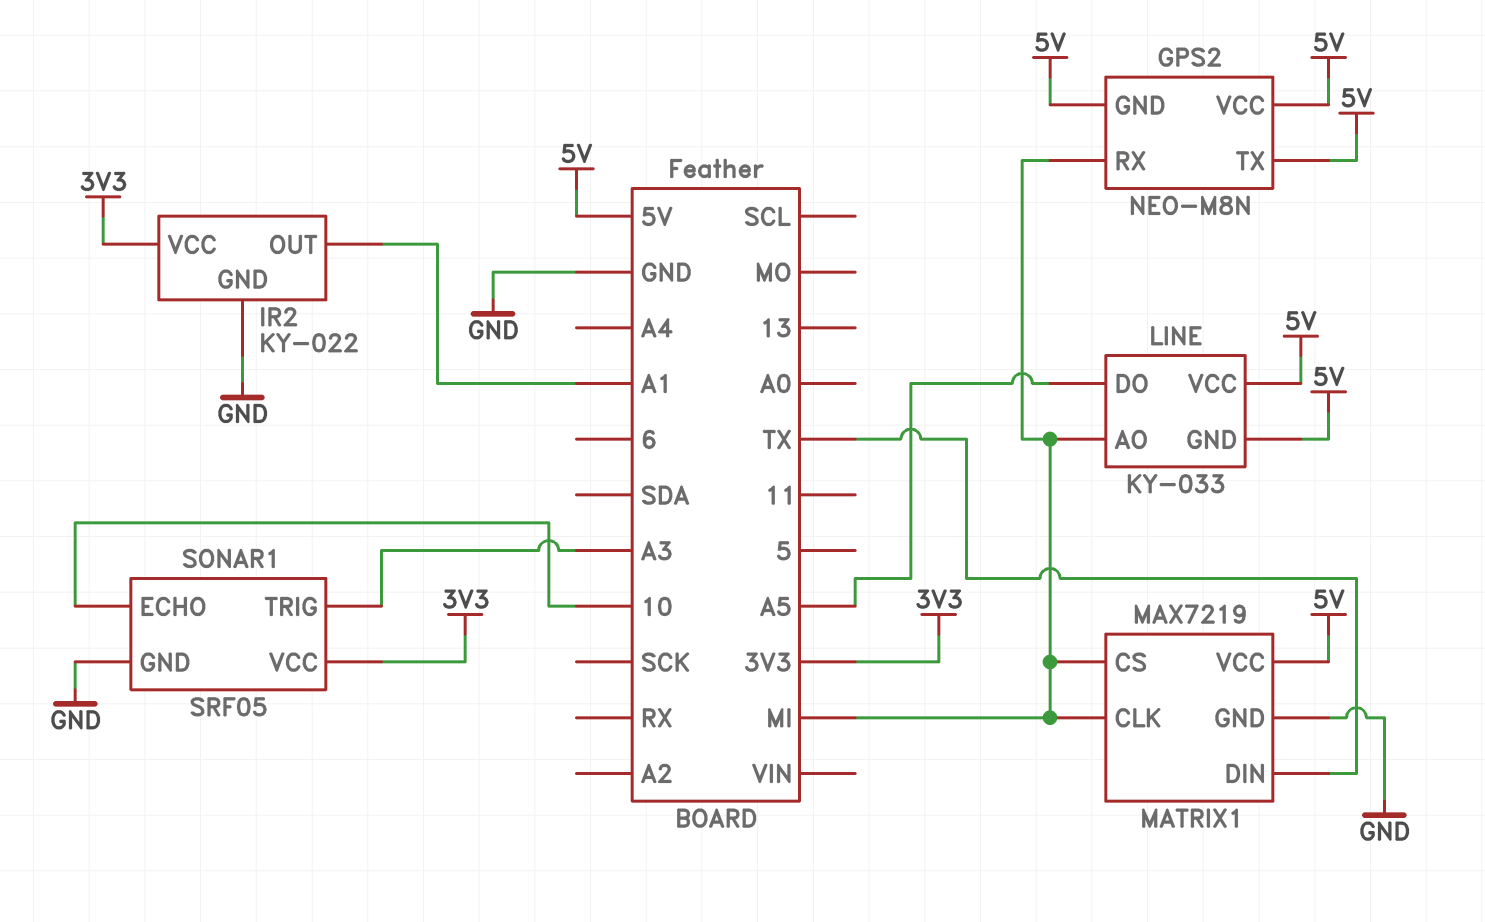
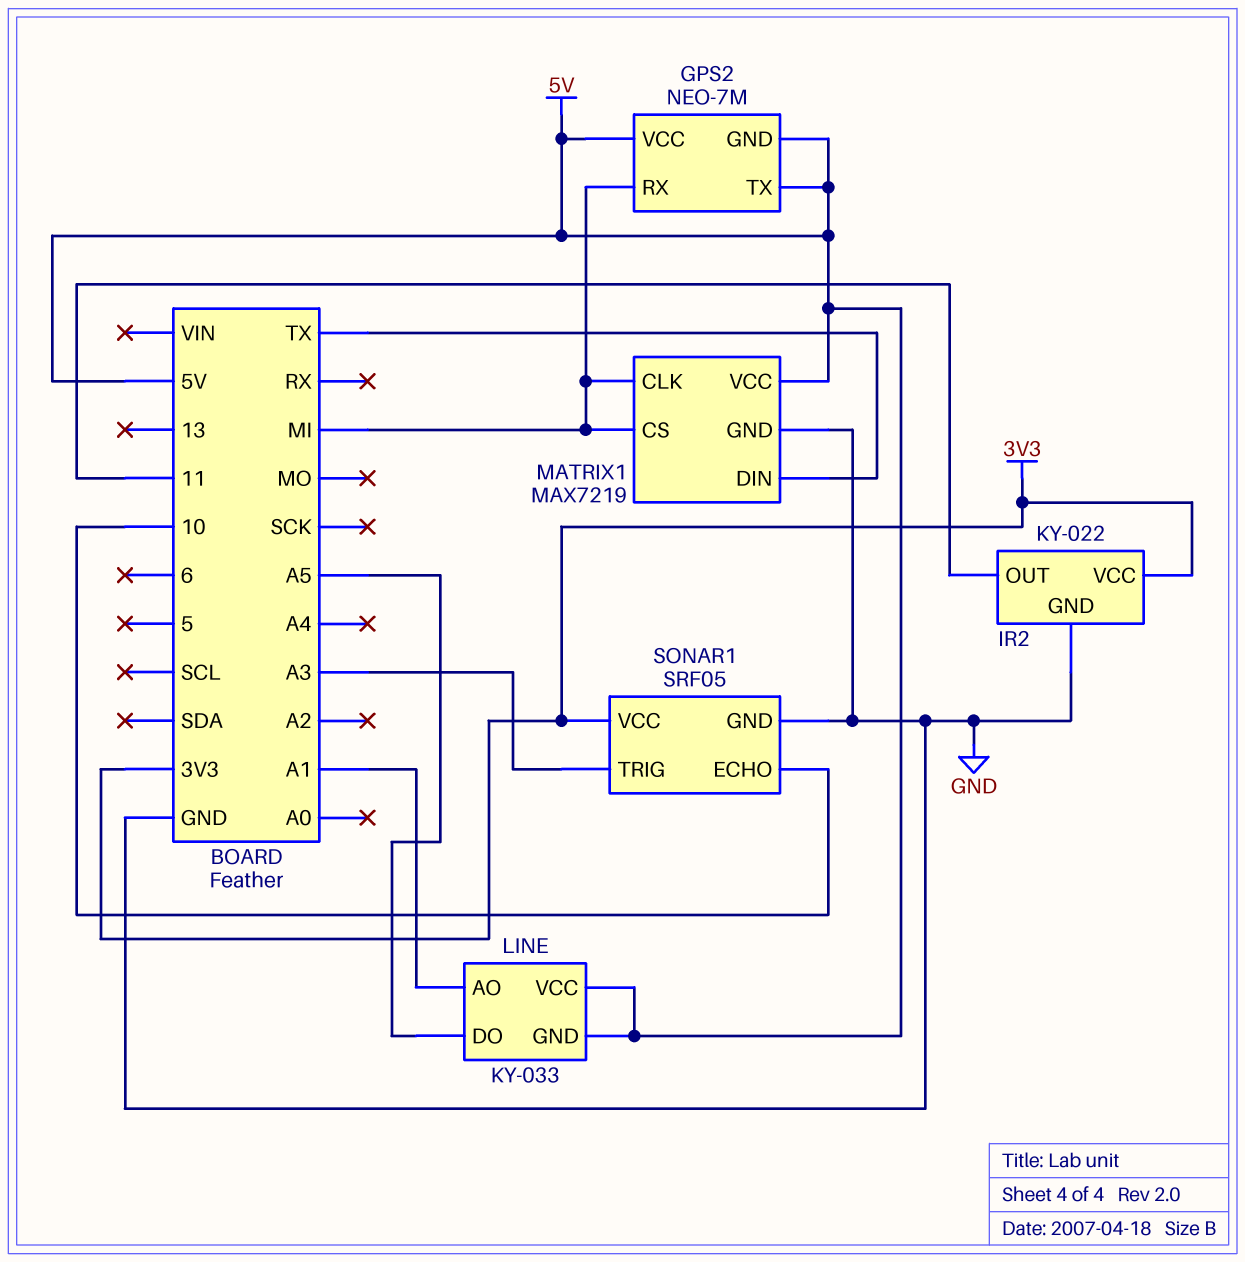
GPS2: NEO-M8N -> NEO-7M
IR2 pin OUT: A1 -> 11
LINE pin AO: MI -> A1

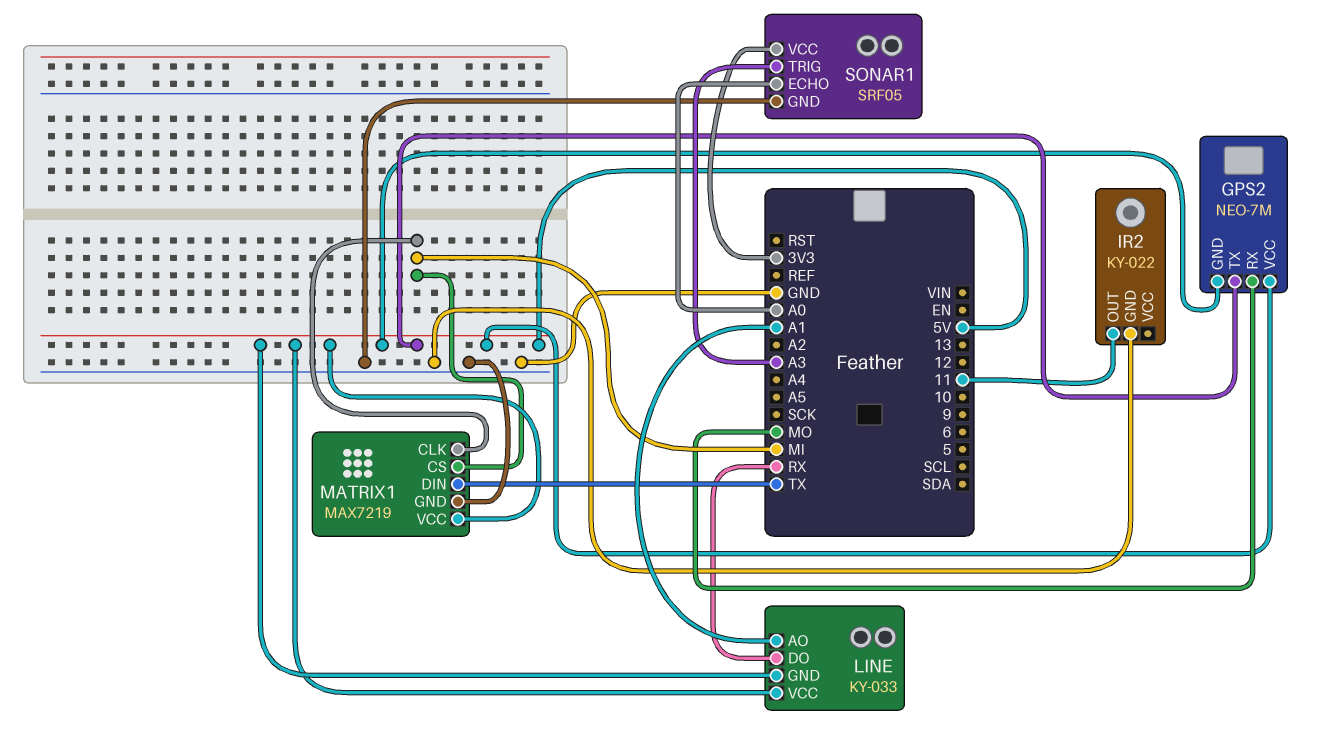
GPS2 pin RX: MI -> MO
IR2 pin VCC: 3V3 -> none
LINE pin DO: A5 -> RX
SONAR1 pin ECHO: 10 -> A0

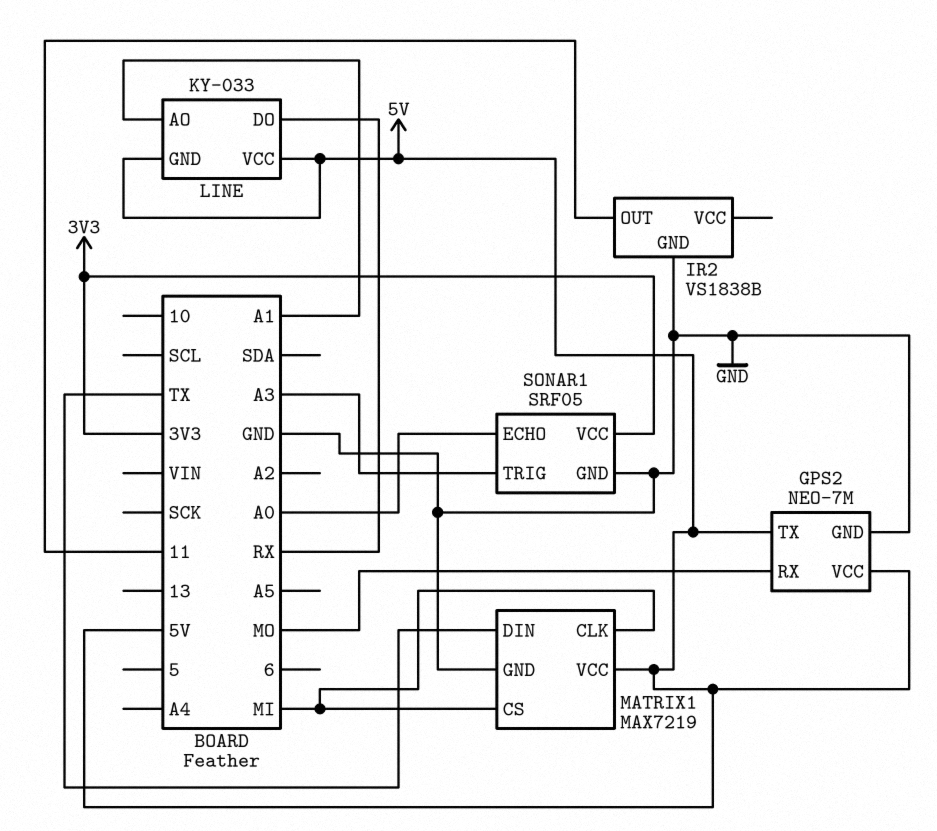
GPS2 pin GND: 5V -> GND
IR2: KY-022 -> VS1838B

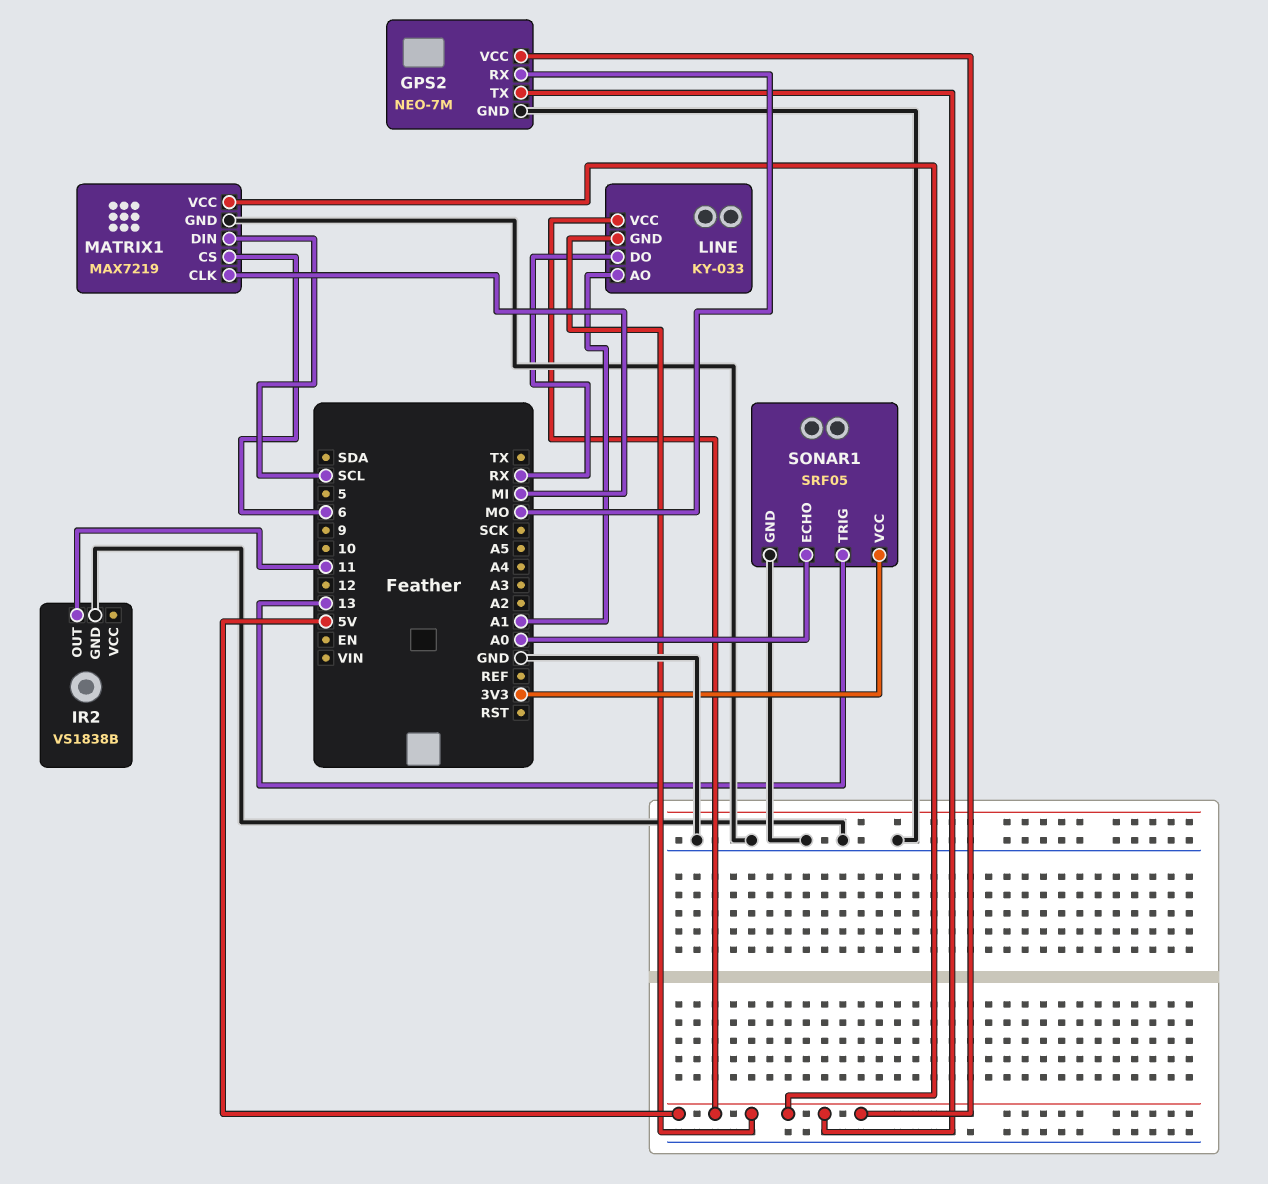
MATRIX1 pin CS: MI -> 6
MATRIX1 pin DIN: TX -> SCL
SONAR1 pin TRIG: A3 -> 13

